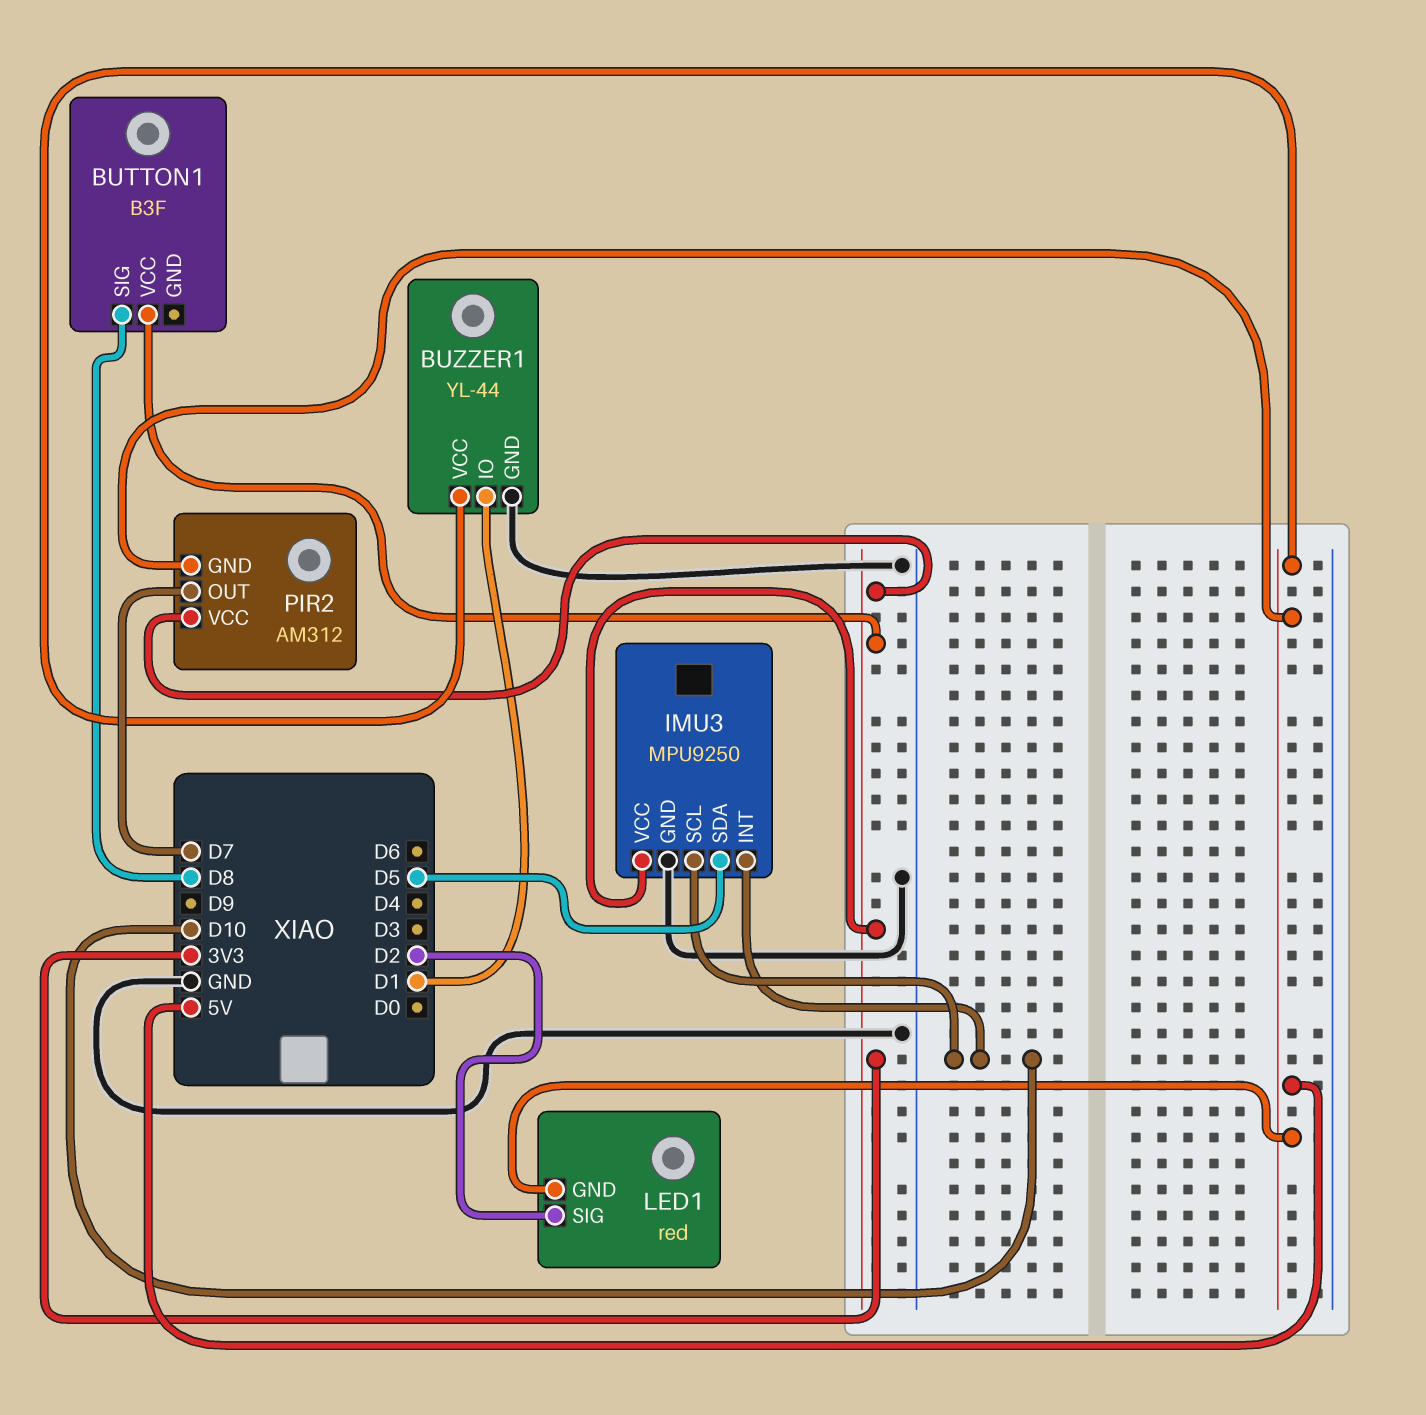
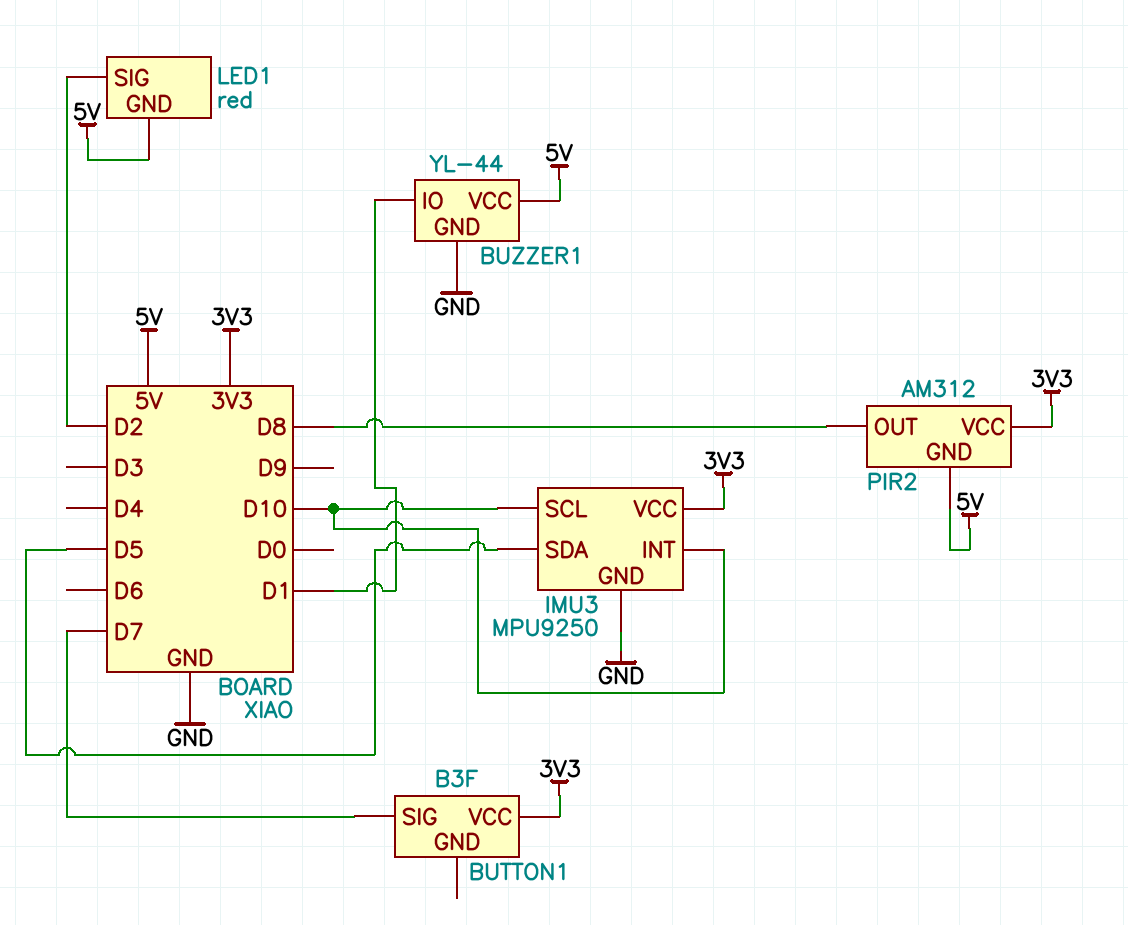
BUTTON1 pin SIG: D8 -> D7
PIR2 pin OUT: D7 -> D8

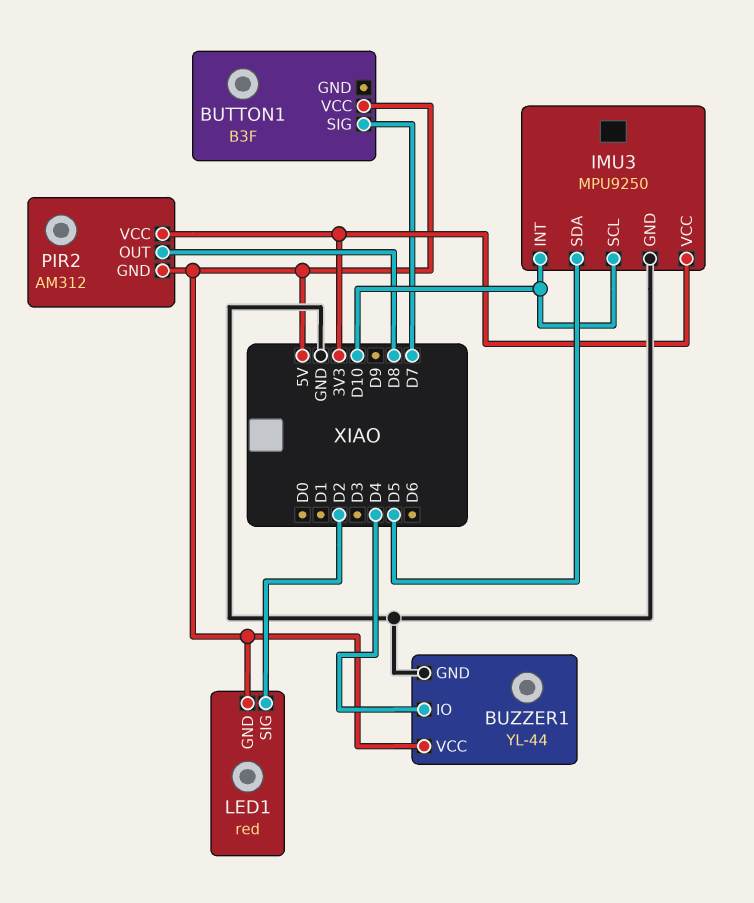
BUTTON1 pin VCC: 3V3 -> 5V
BUZZER1 pin IO: D1 -> D4

